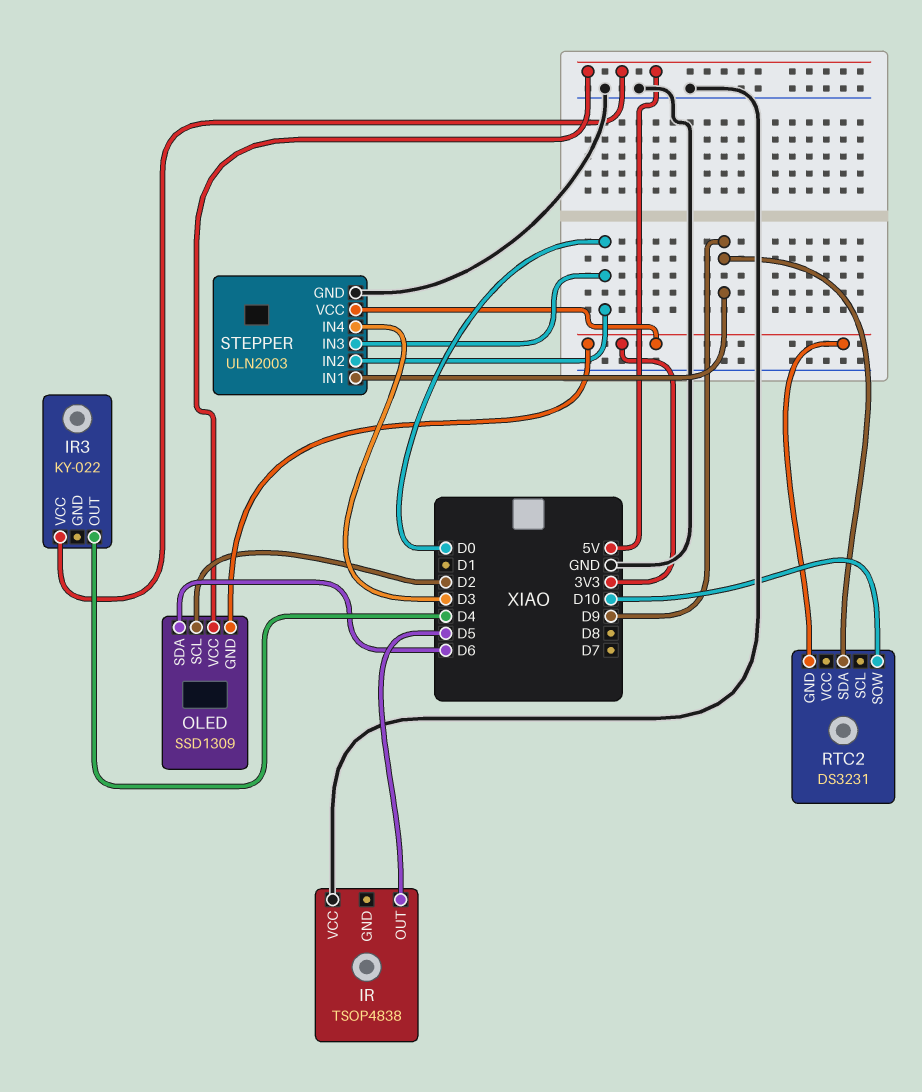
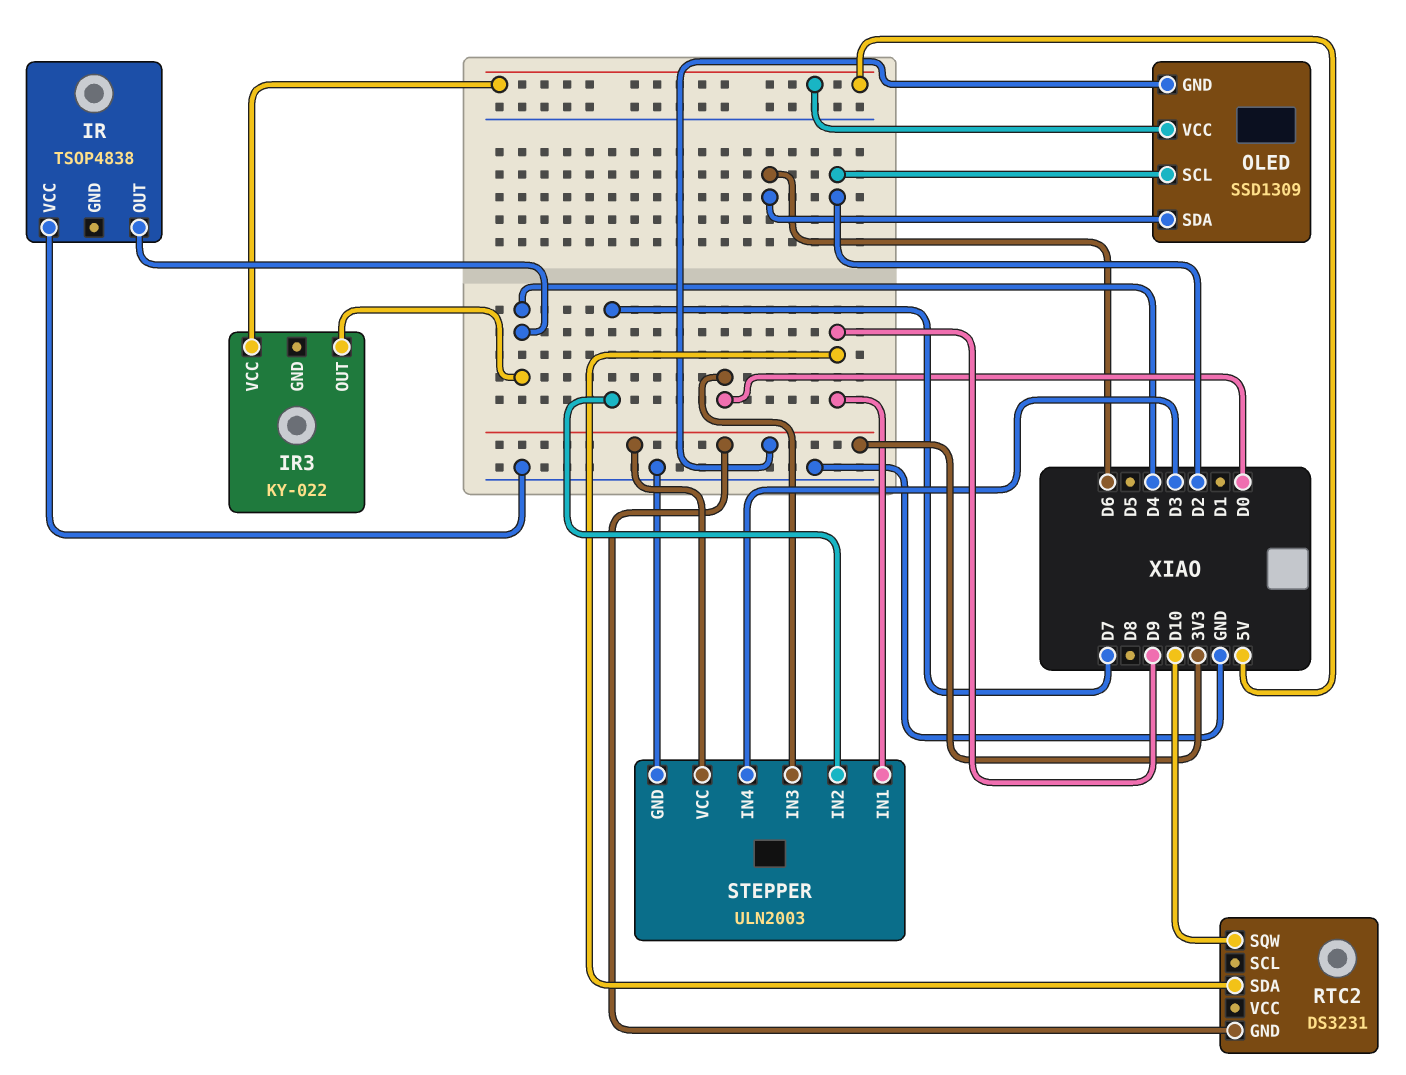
IR pin OUT: D5 -> D4
STEPPER pin IN2: D0 -> D7

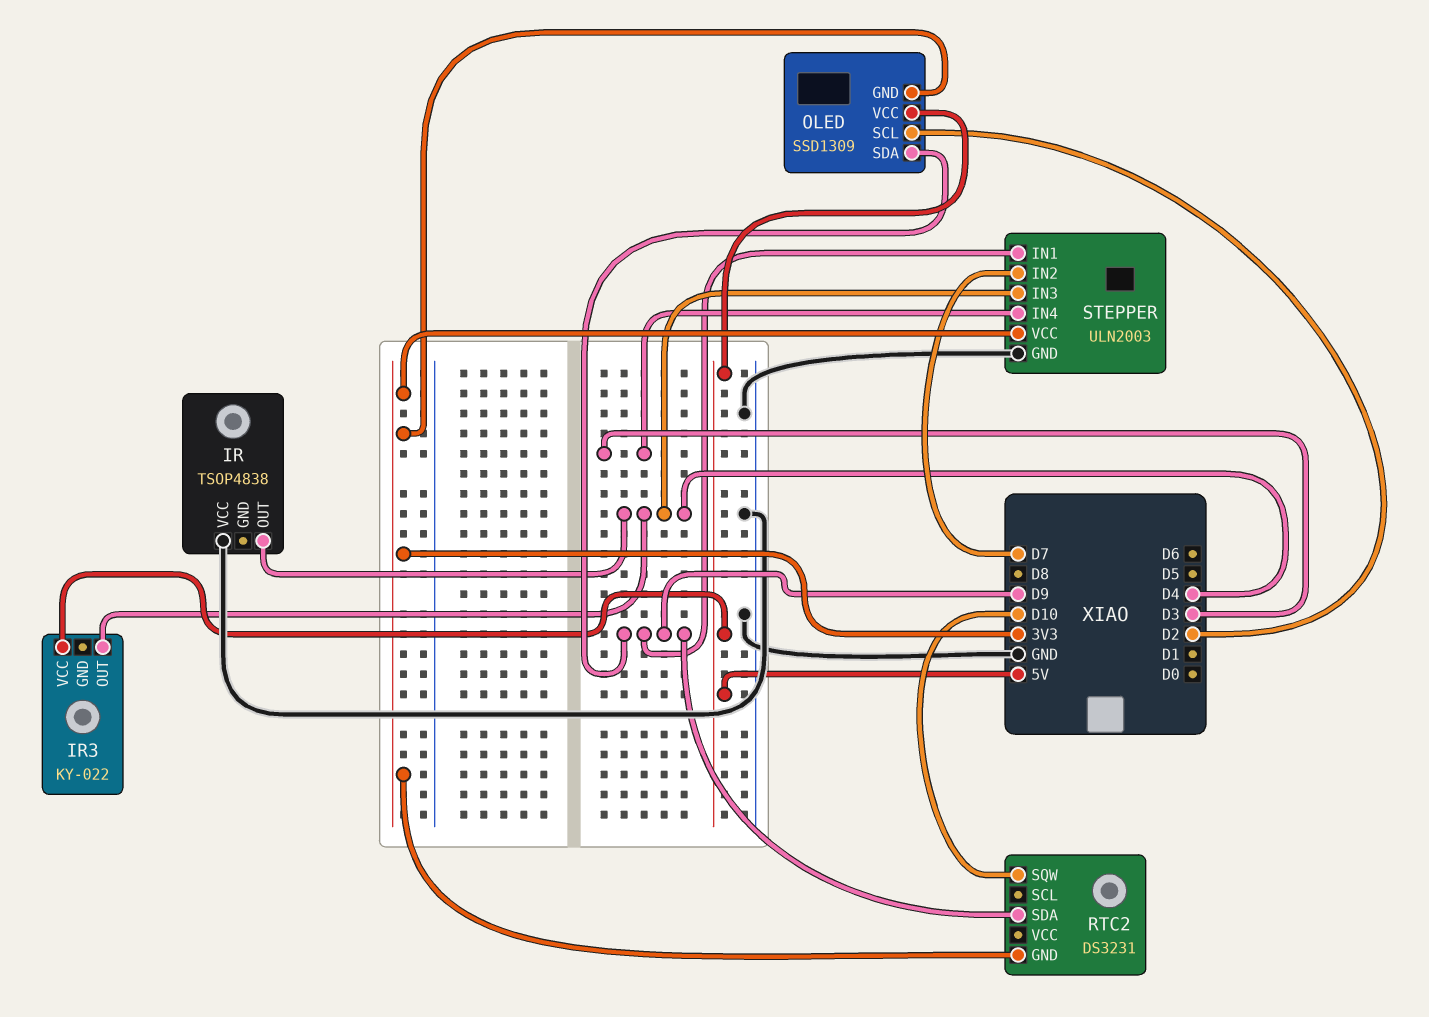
OLED pin SDA: D6 -> D9
STEPPER pin IN3: D0 -> D4

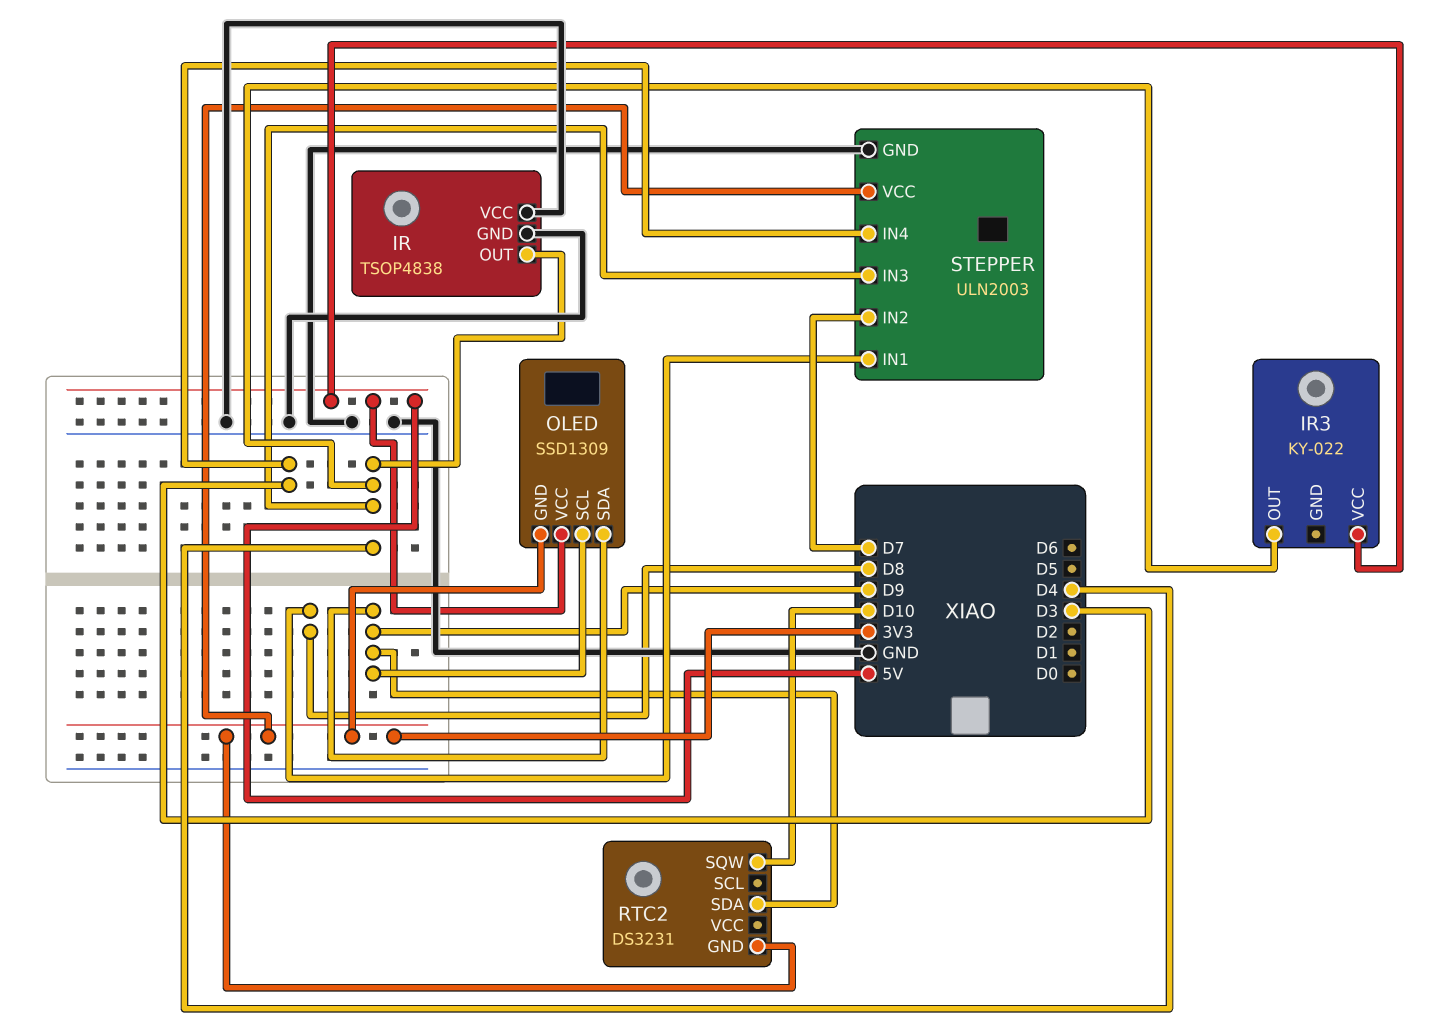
IR pin GND: none -> GND
OLED pin SCL: D2 -> D9
STEPPER pin IN1: D9 -> D8

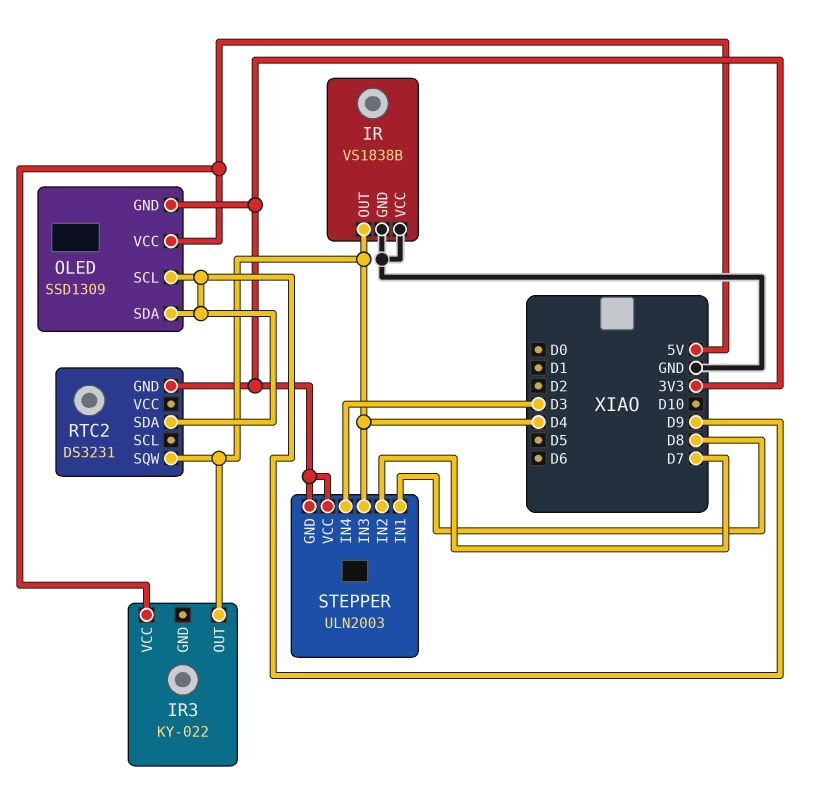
IR: TSOP4838 -> VS1838B
RTC2 pin SQW: D10 -> D4
STEPPER pin GND: GND -> 3V3

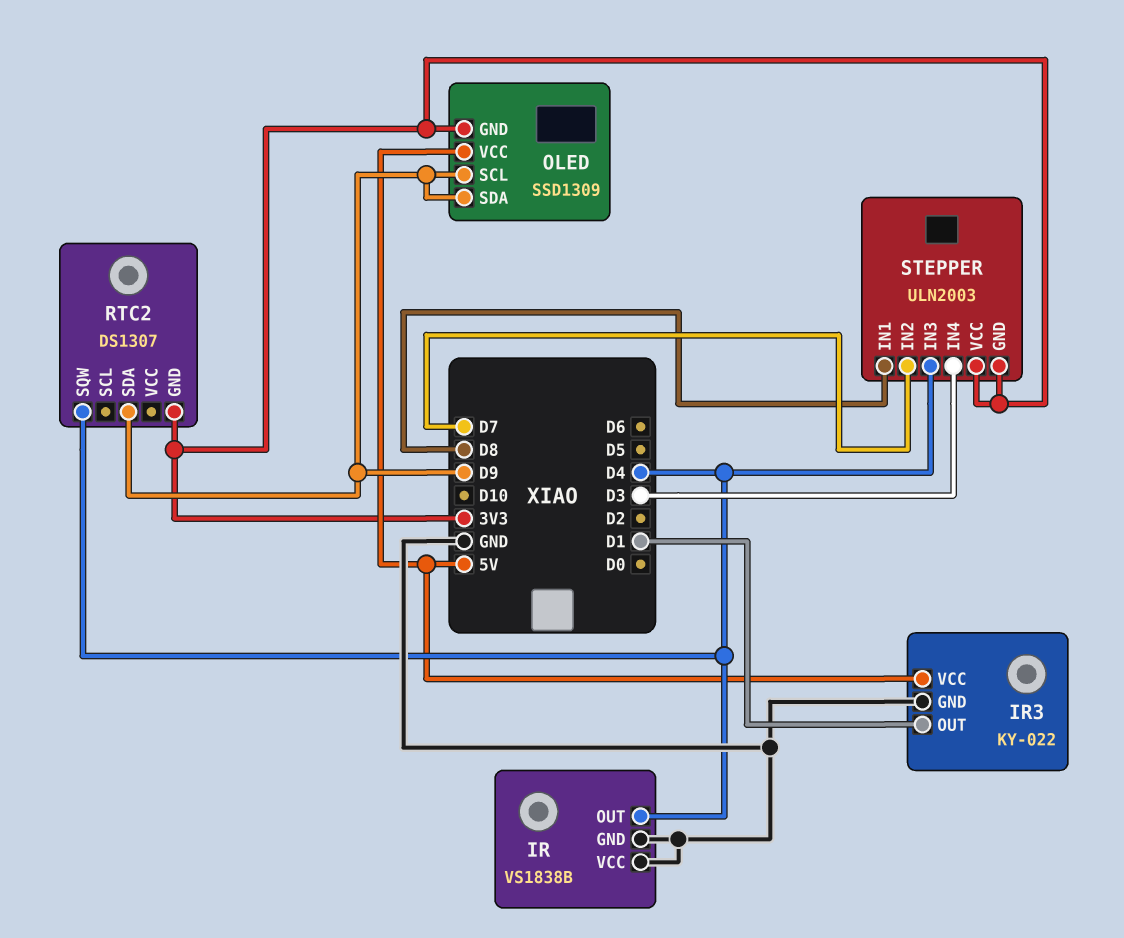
IR3 pin GND: none -> GND
IR3 pin OUT: D4 -> D1
RTC2: DS3231 -> DS1307

